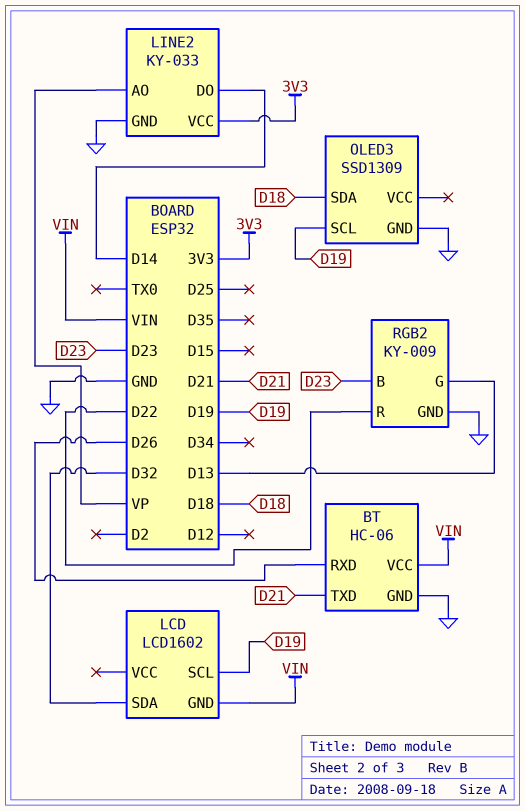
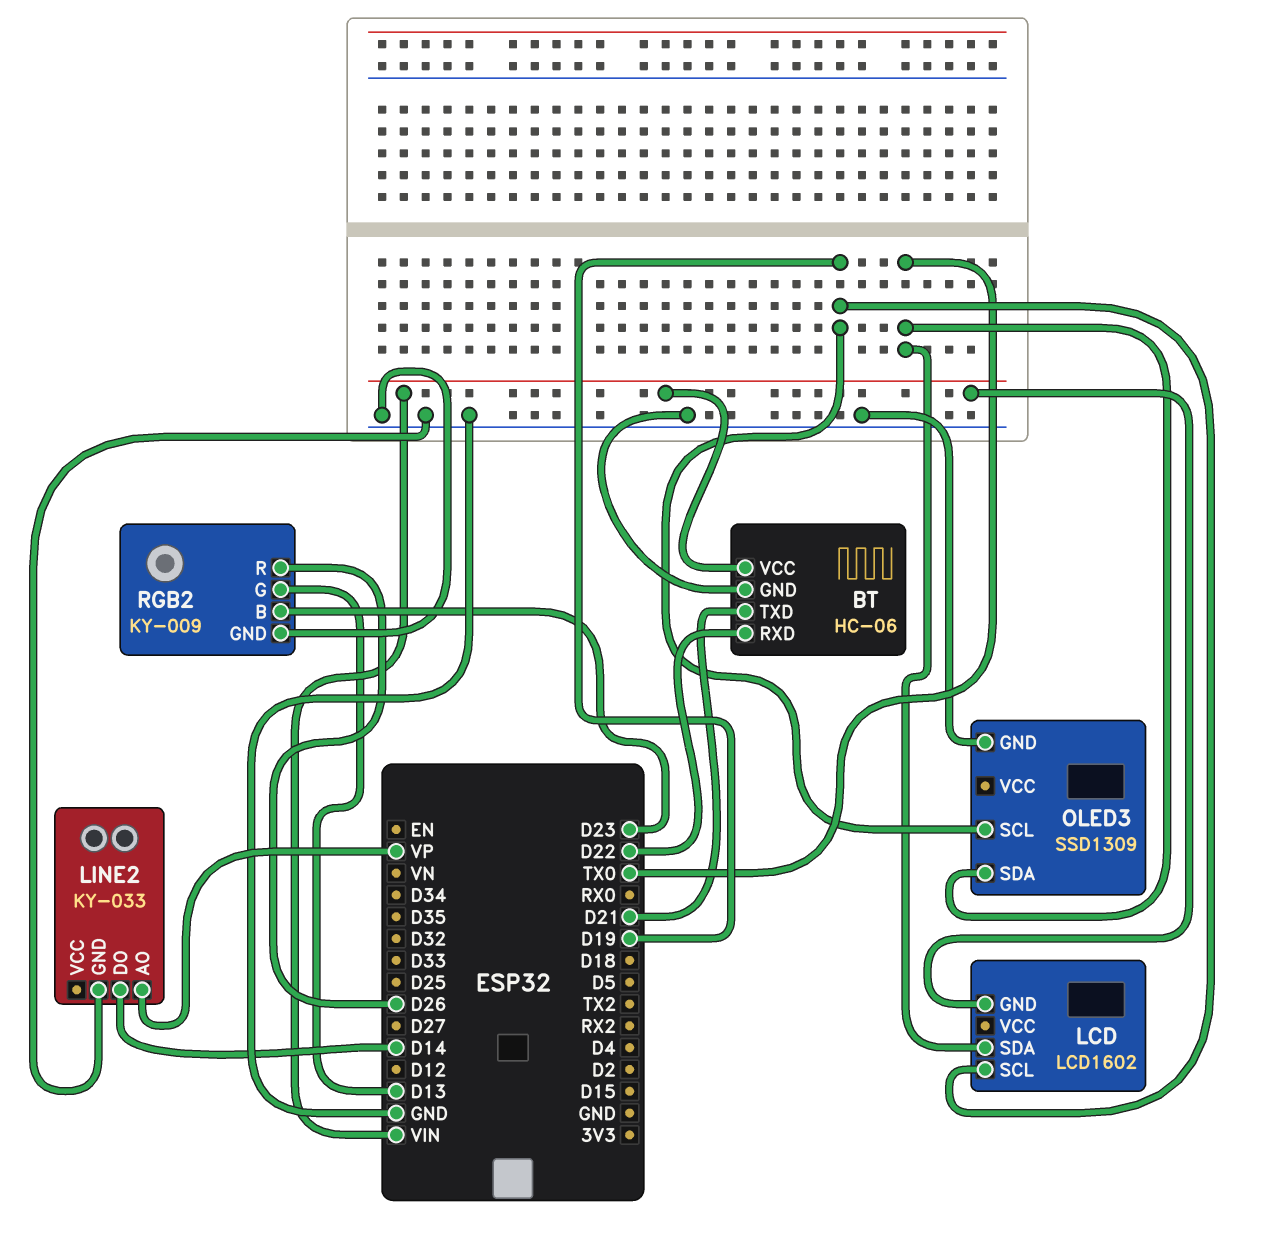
BT pin RXD: D26 -> D22
LCD pin SDA: D32 -> TX0
LINE2 pin VCC: 3V3 -> none
OLED3 pin SDA: D18 -> TX0
RGB2 pin R: D22 -> D26

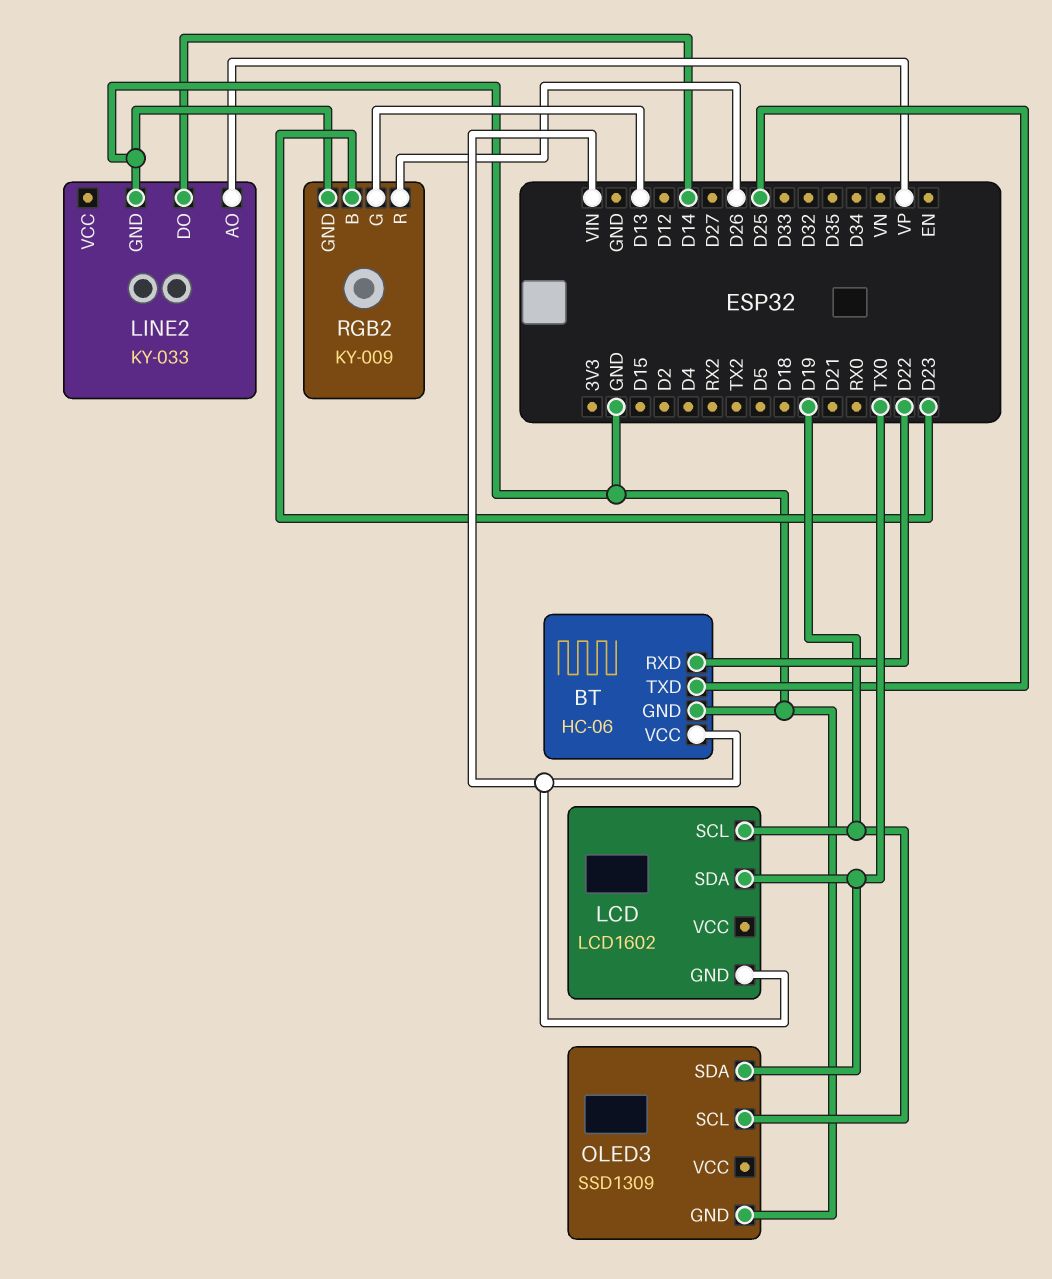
BT pin TXD: D21 -> D25

